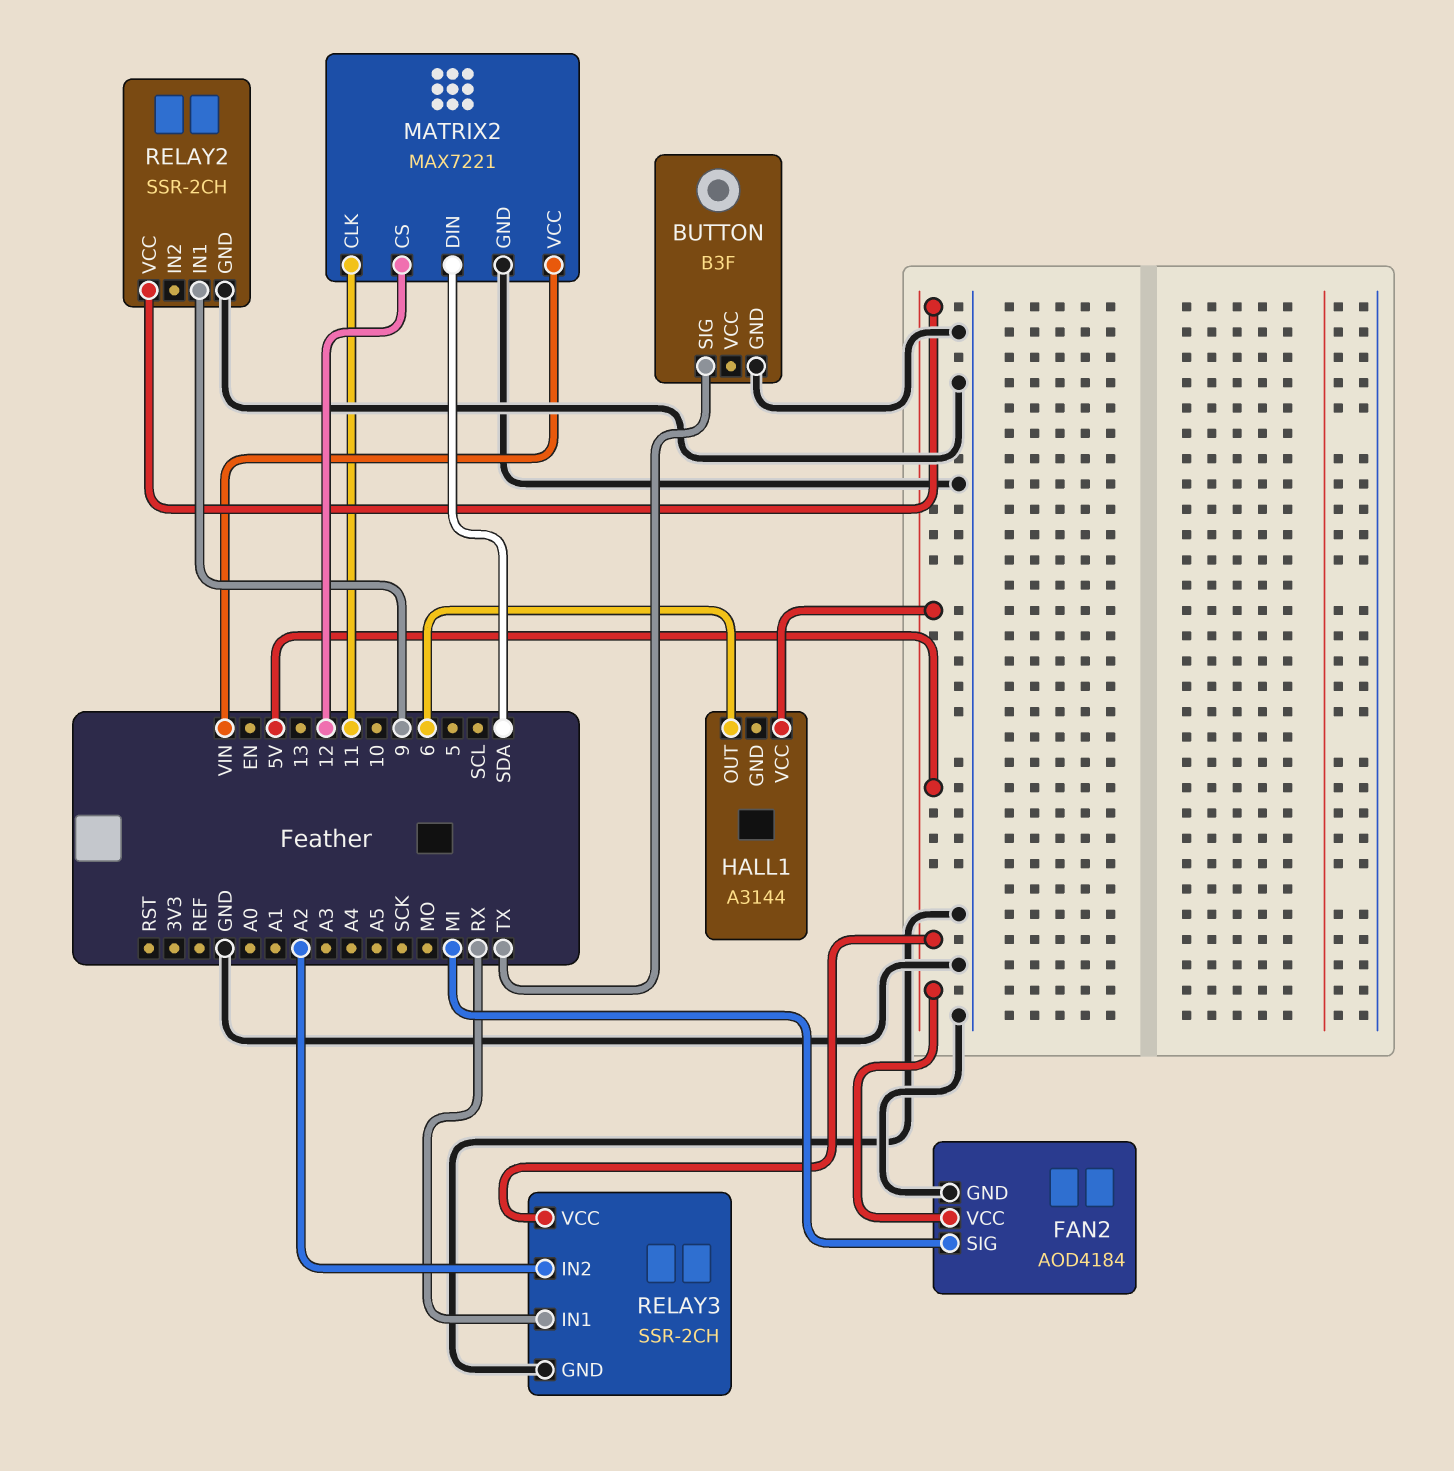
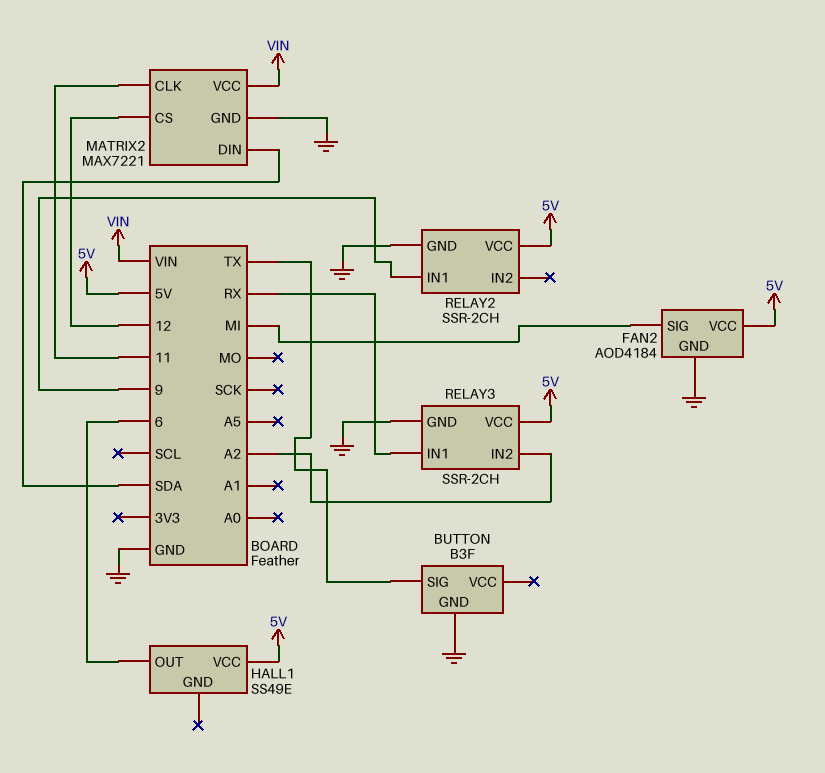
HALL1: A3144 -> SS49E

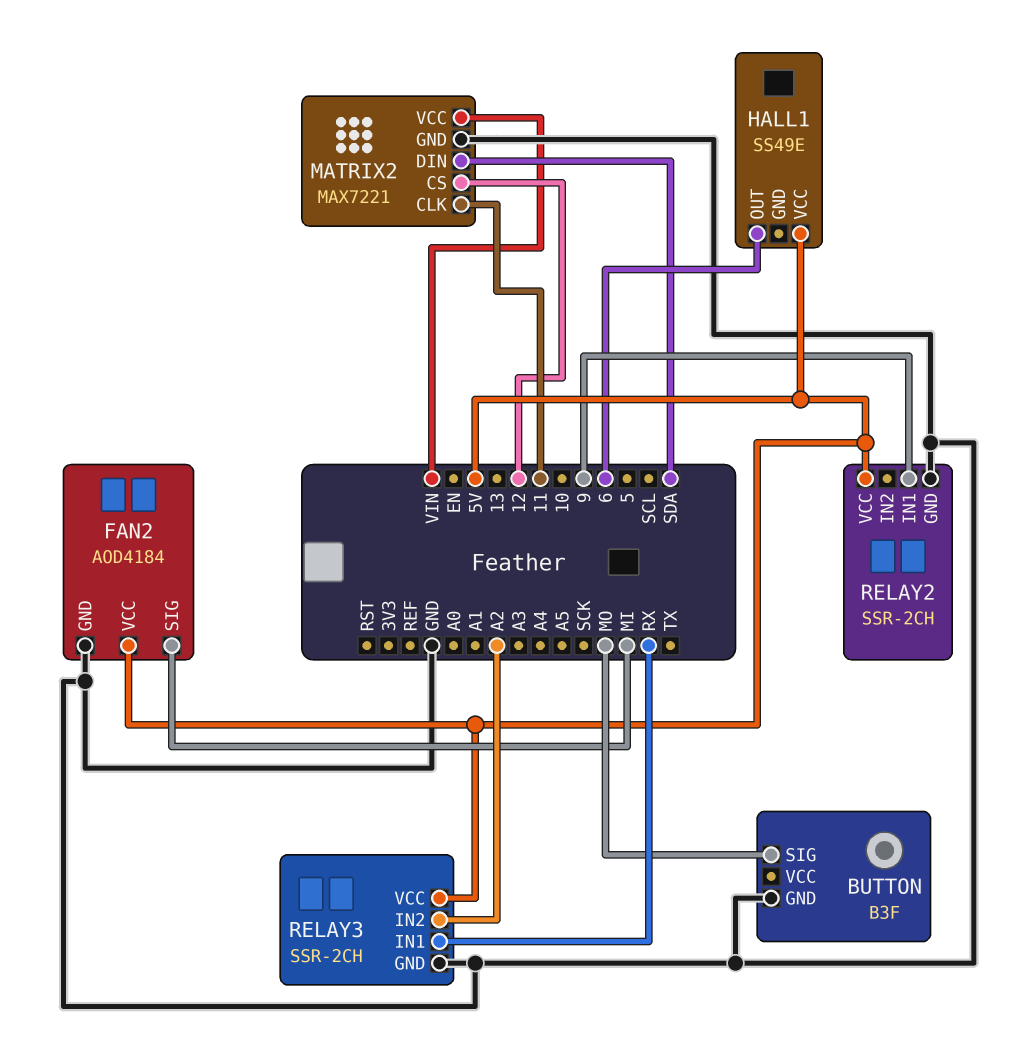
BUTTON pin SIG: TX -> MO

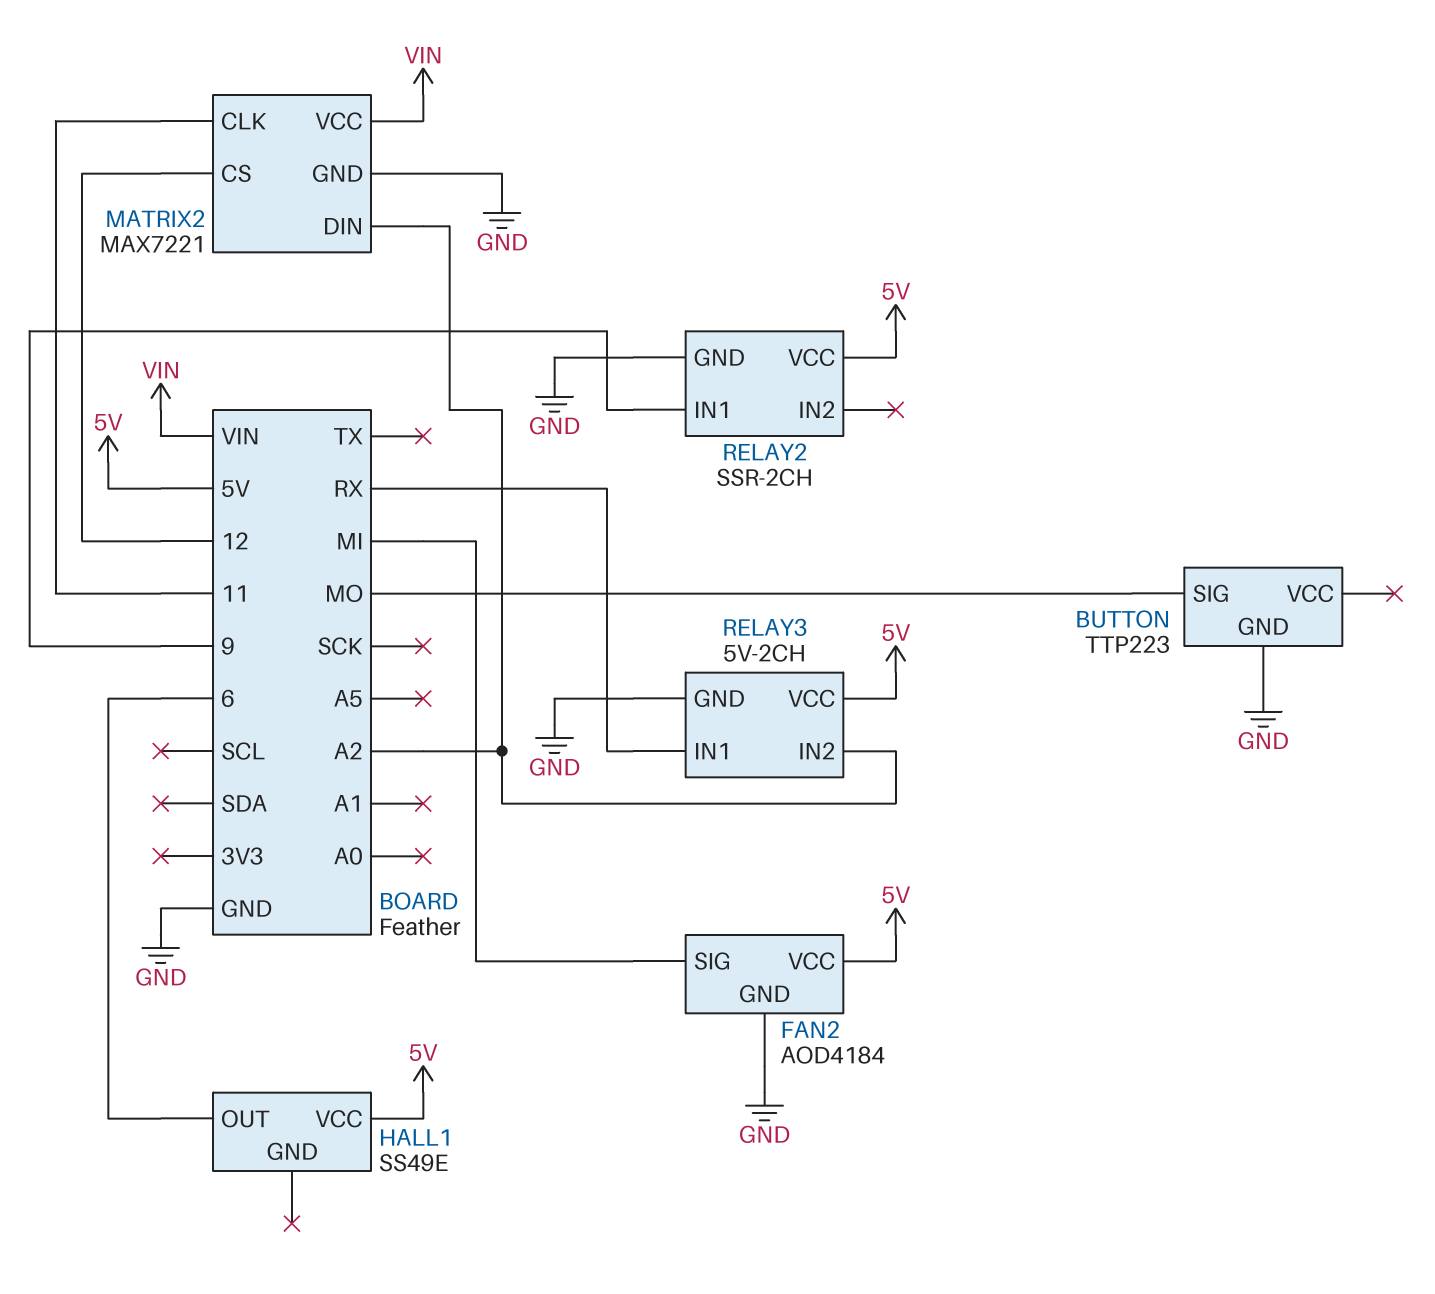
BUTTON: B3F -> TTP223
MATRIX2 pin DIN: SDA -> A2
RELAY3: SSR-2CH -> 5V-2CH

